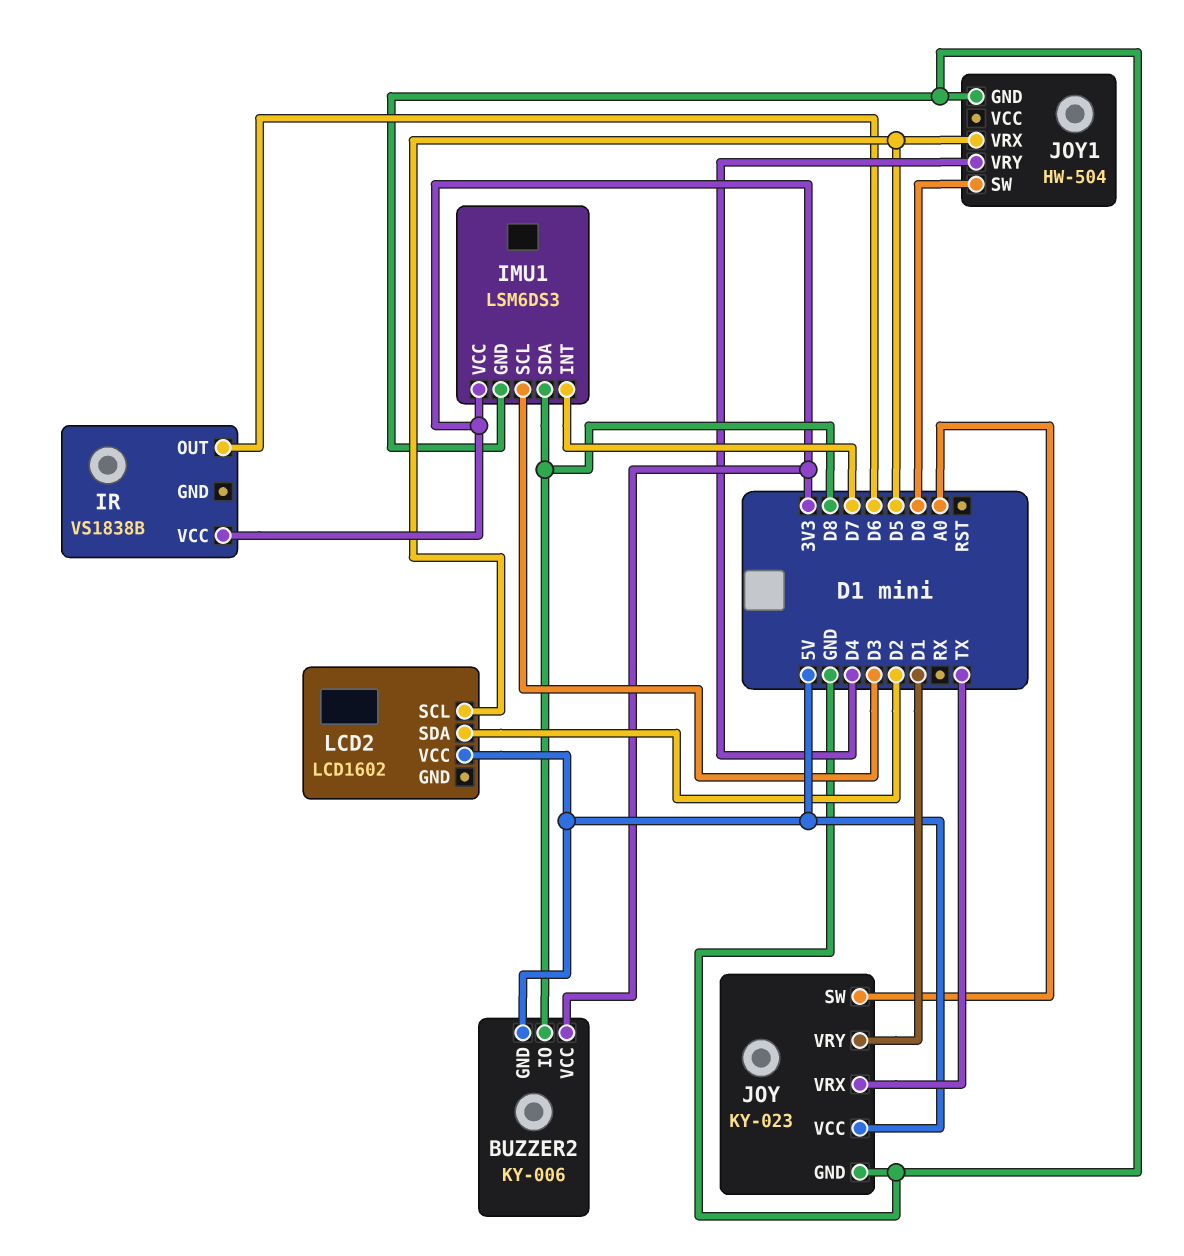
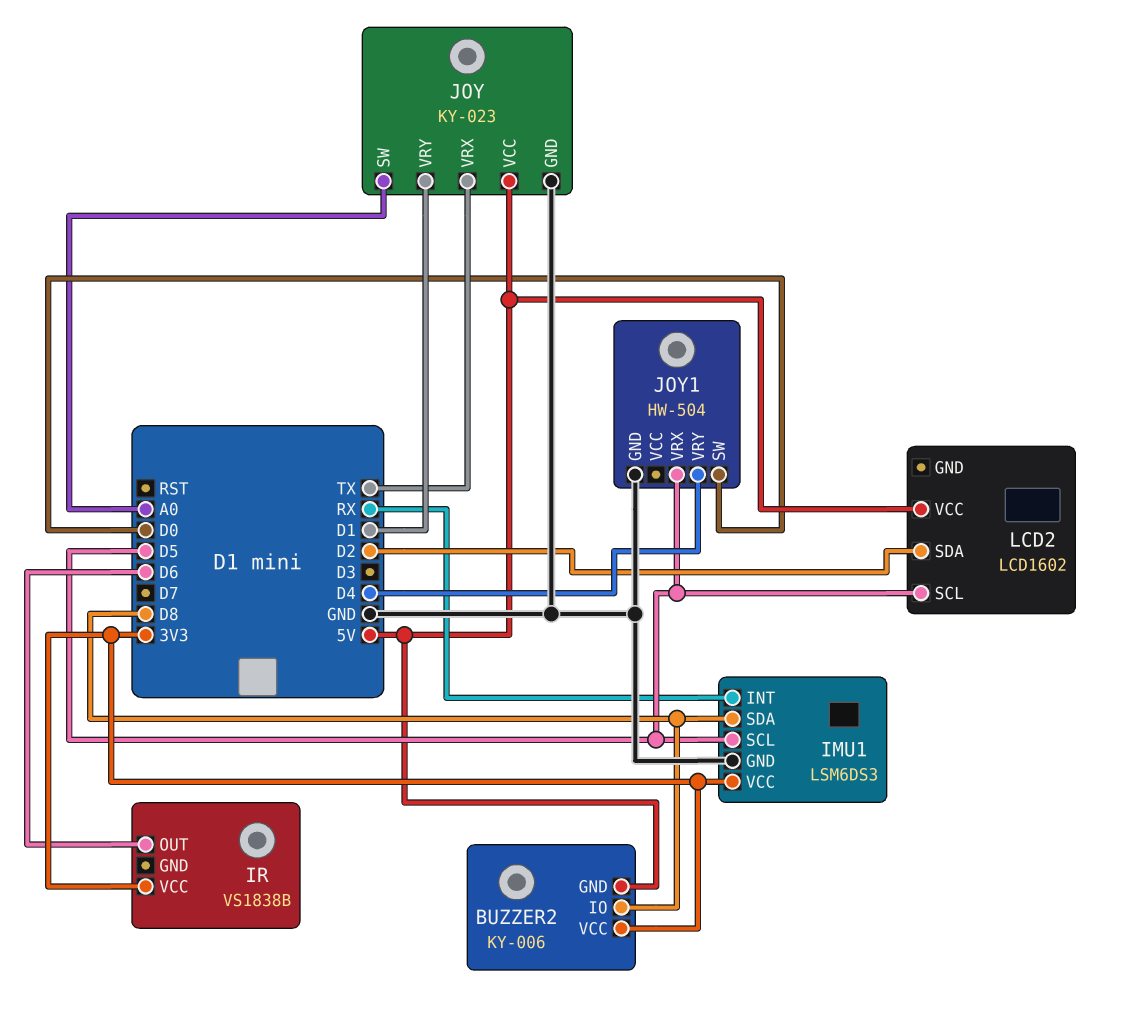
IMU1 pin INT: D7 -> RX
IMU1 pin SCL: D3 -> D5

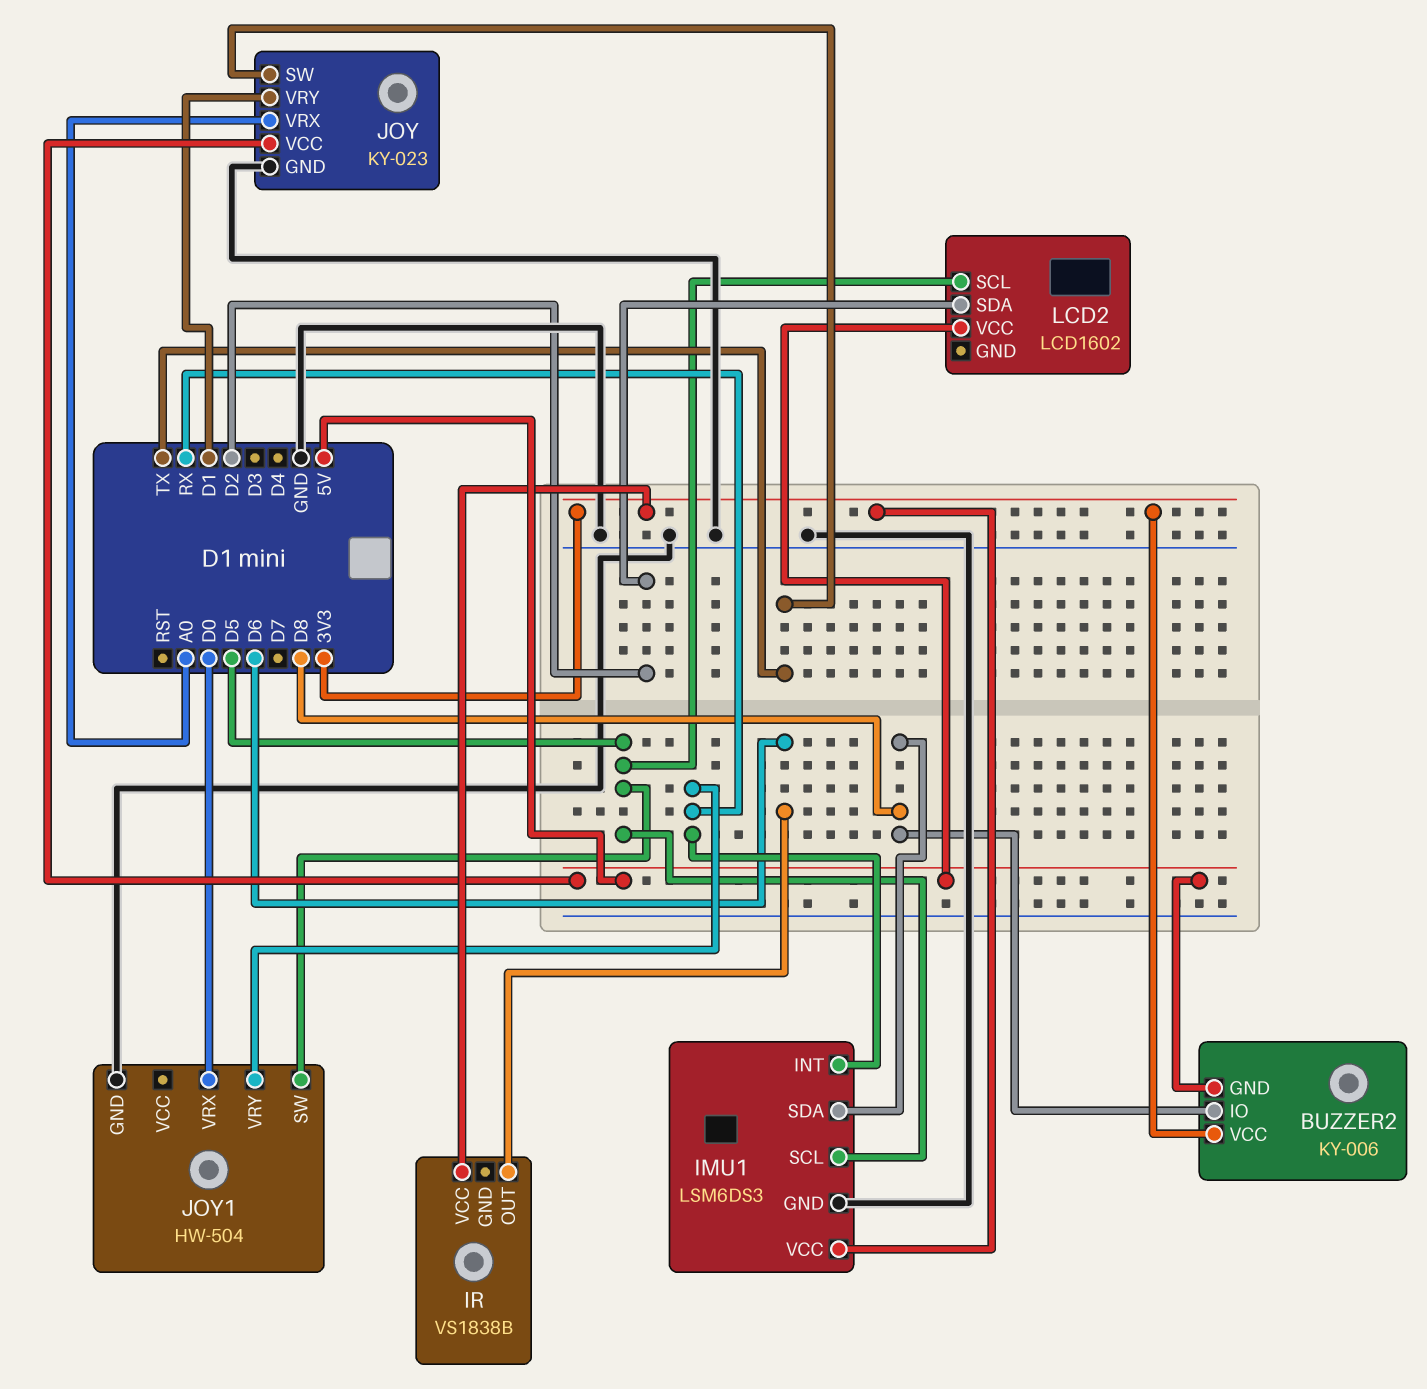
JOY pin SW: A0 -> TX
JOY pin VRX: TX -> A0
JOY1 pin SW: D0 -> D5
JOY1 pin VRX: D5 -> D0
JOY1 pin VRY: D4 -> RX

